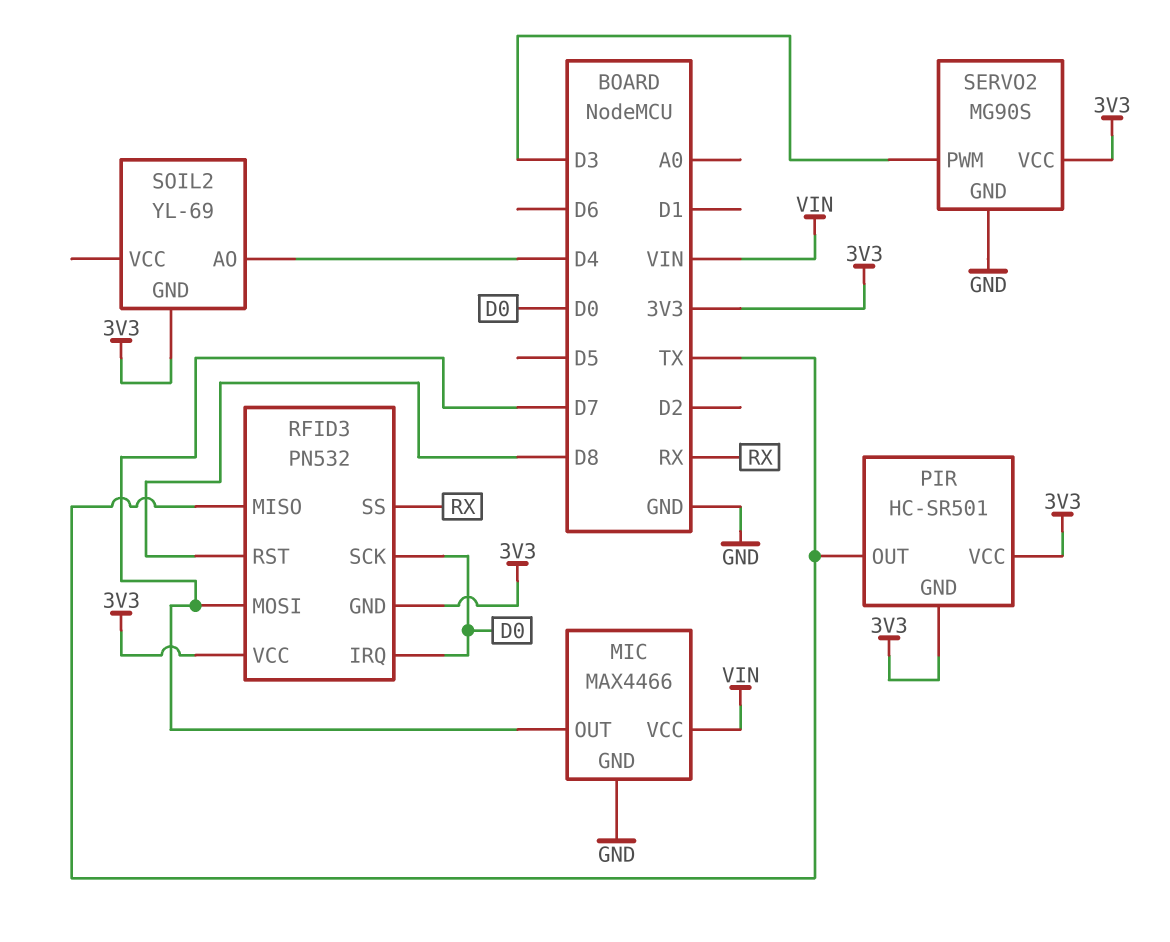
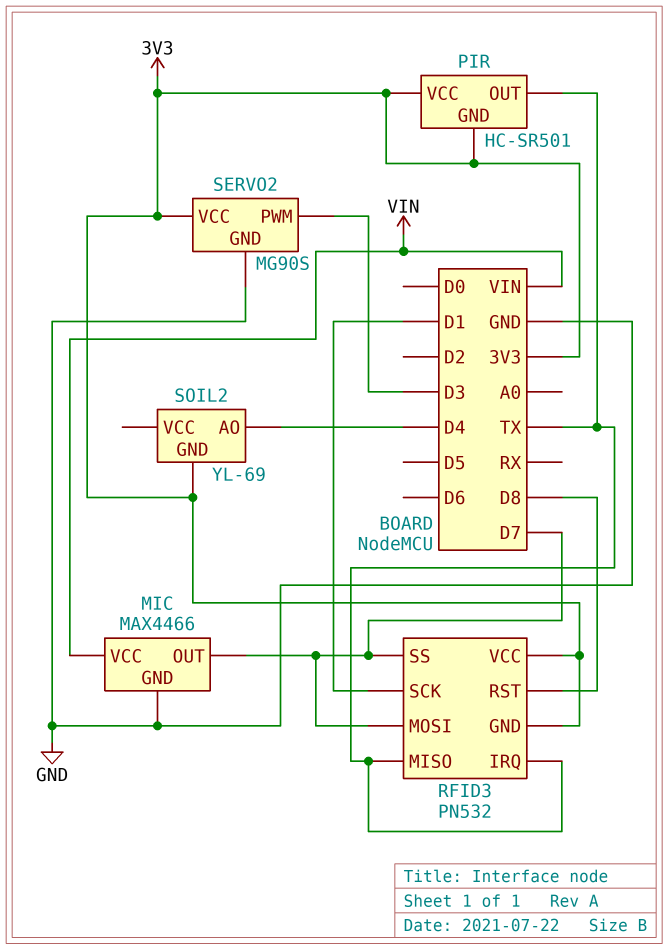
RFID3 pin IRQ: D0 -> TX
RFID3 pin SCK: D0 -> D1
RFID3 pin SS: RX -> D7

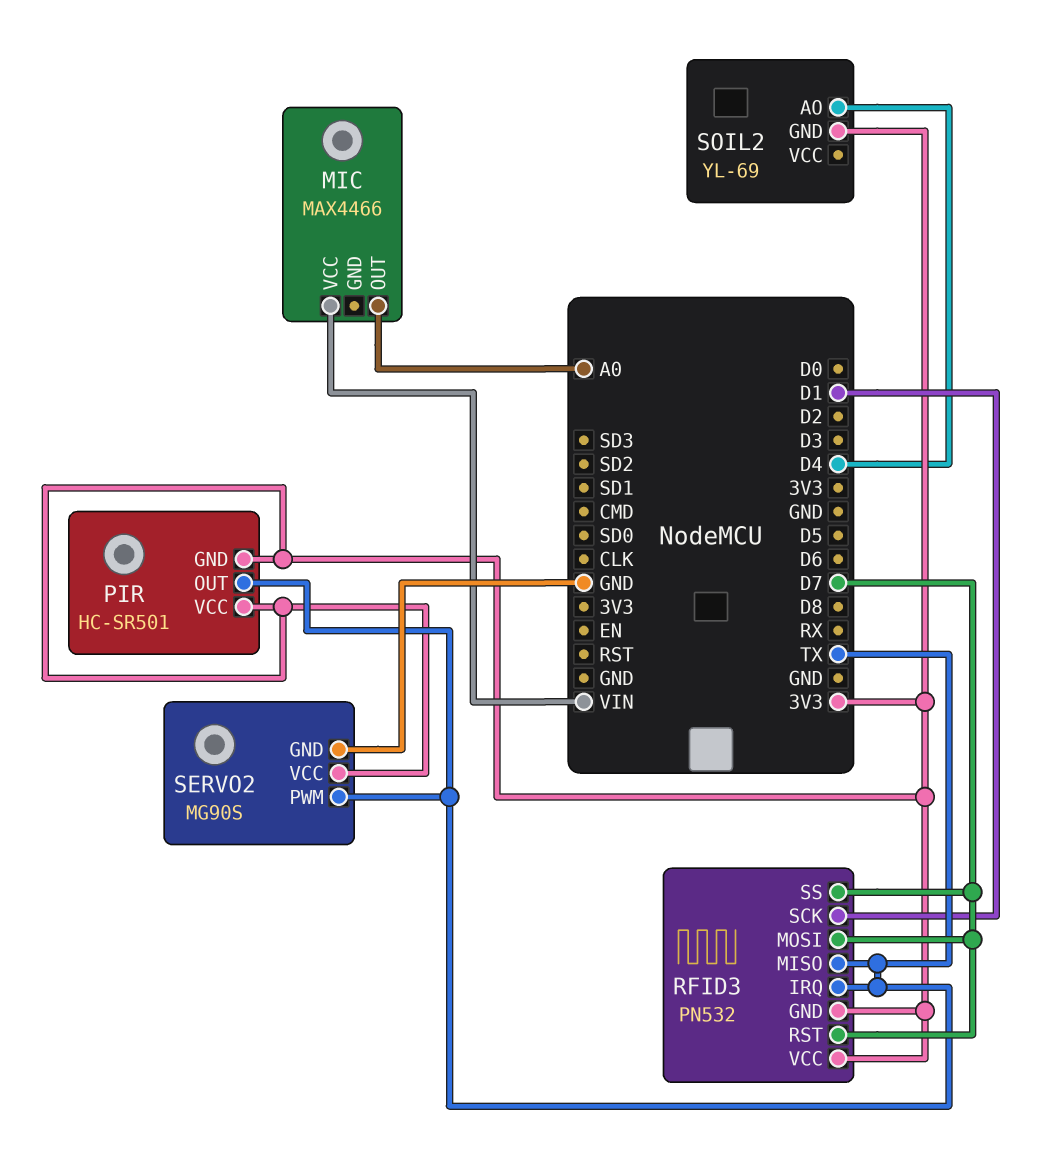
MIC pin GND: GND -> none
MIC pin OUT: D7 -> A0
RFID3 pin RST: D8 -> D7
SERVO2 pin PWM: D3 -> TX

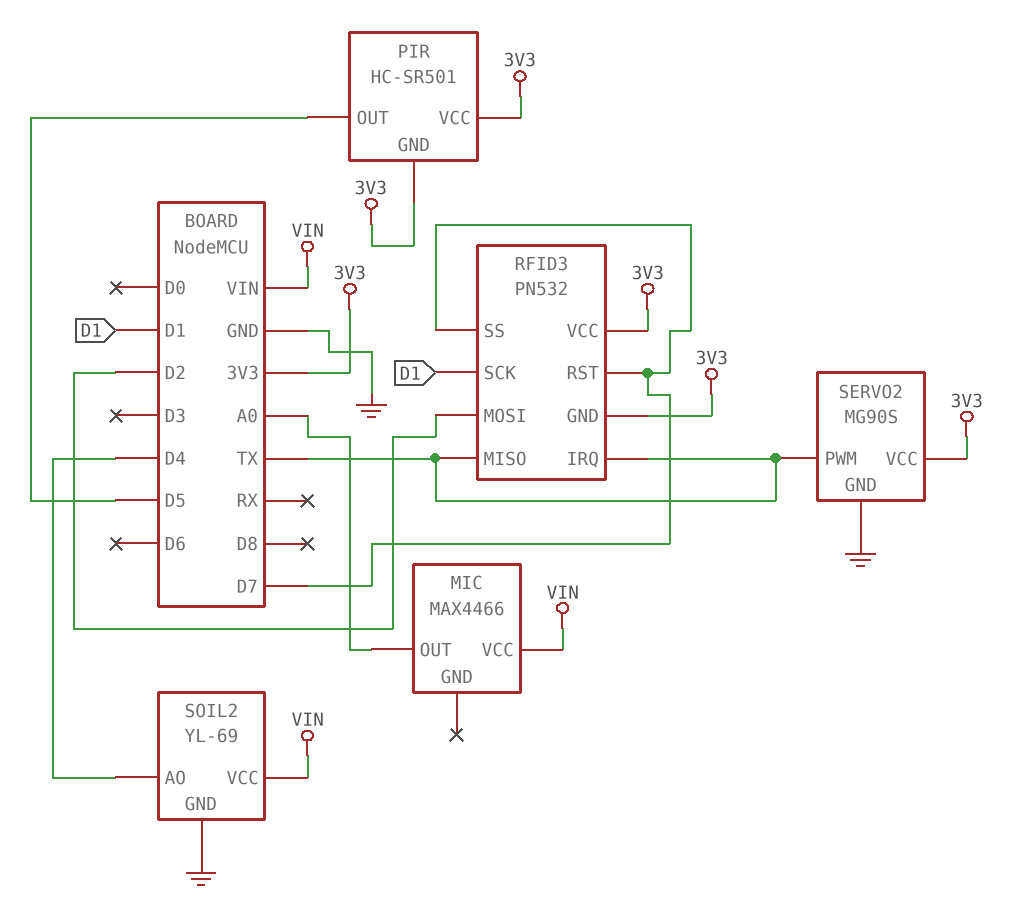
PIR pin OUT: TX -> D5
RFID3 pin MOSI: D7 -> D2
SOIL2 pin GND: 3V3 -> GND
SOIL2 pin VCC: none -> VIN

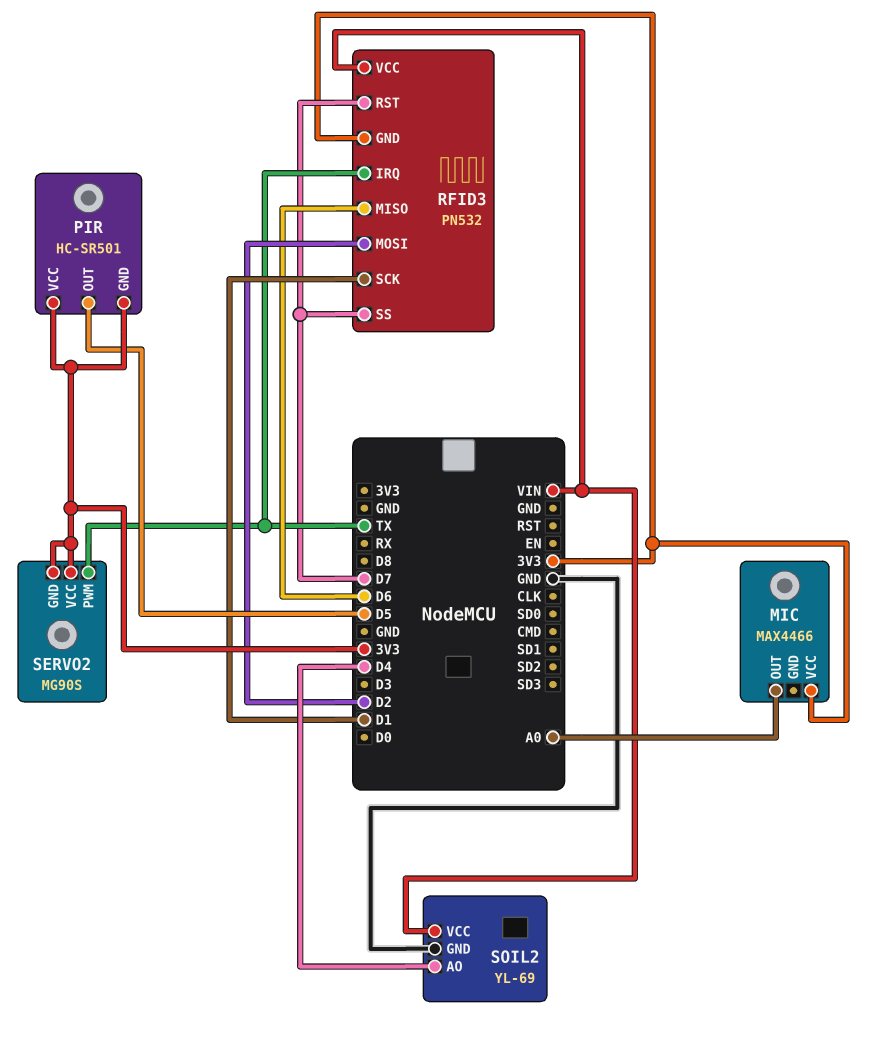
MIC pin VCC: VIN -> 3V3
RFID3 pin MISO: TX -> D6
RFID3 pin VCC: 3V3 -> VIN
SERVO2 pin GND: GND -> 3V3

